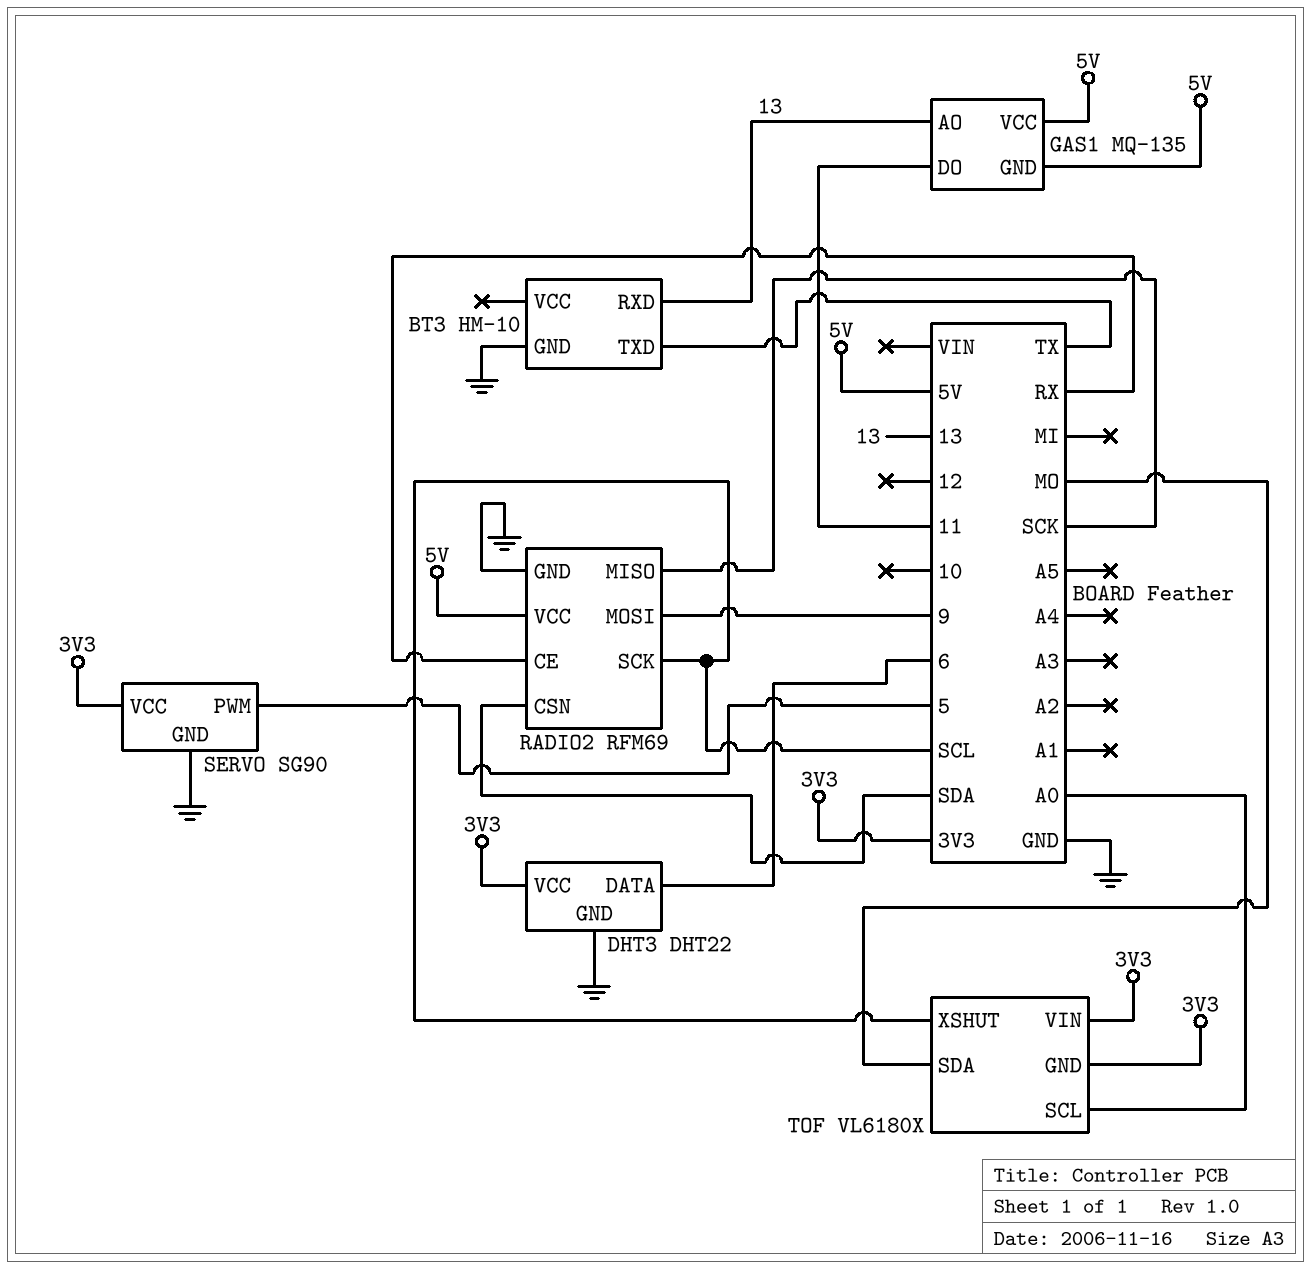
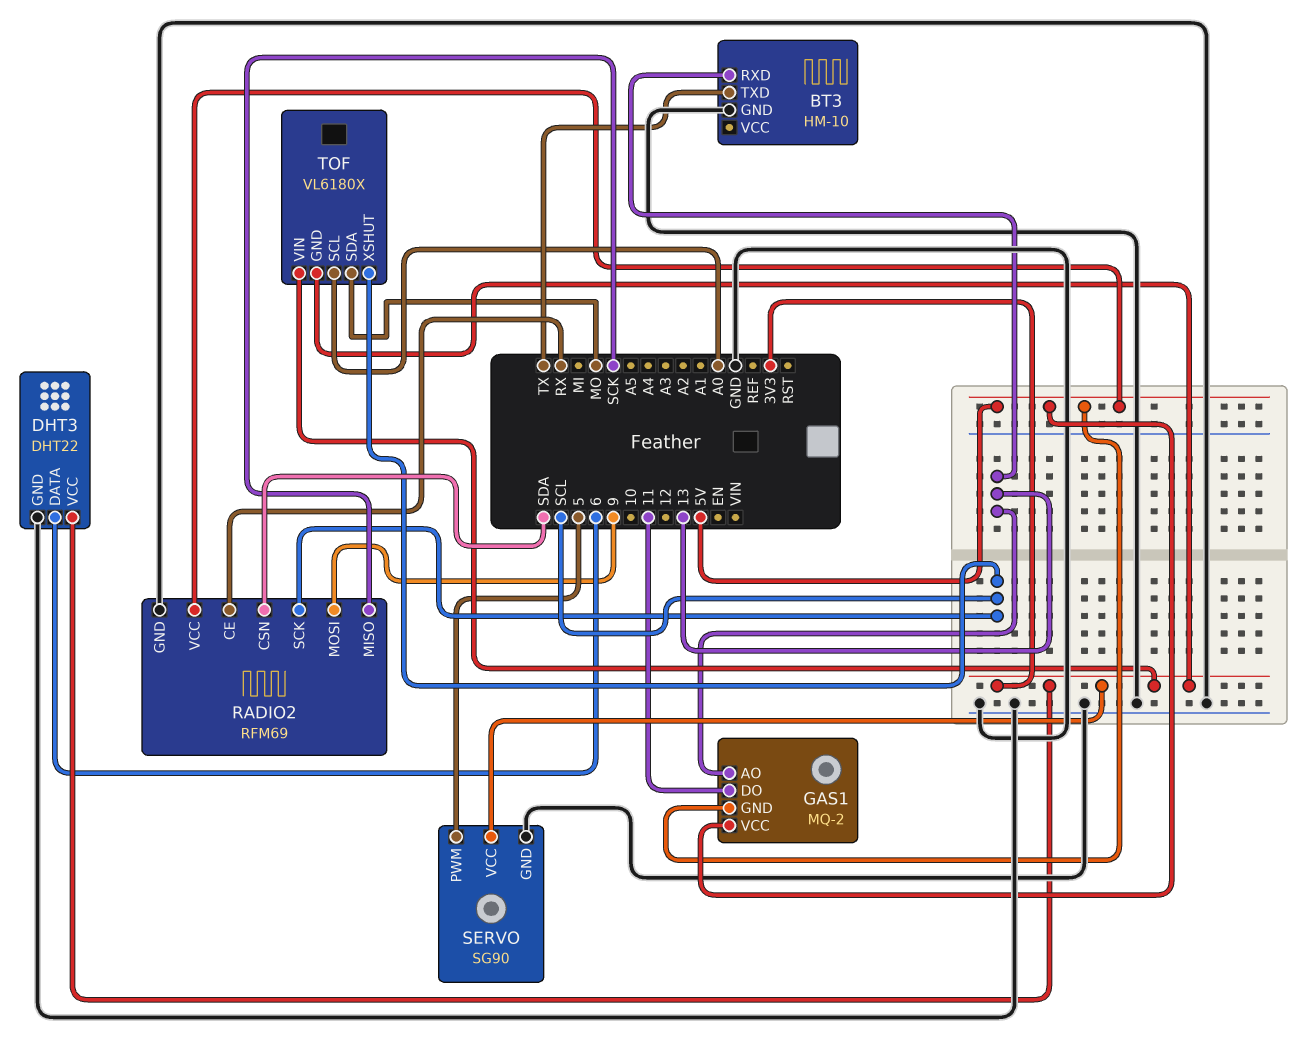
GAS1: MQ-135 -> MQ-2

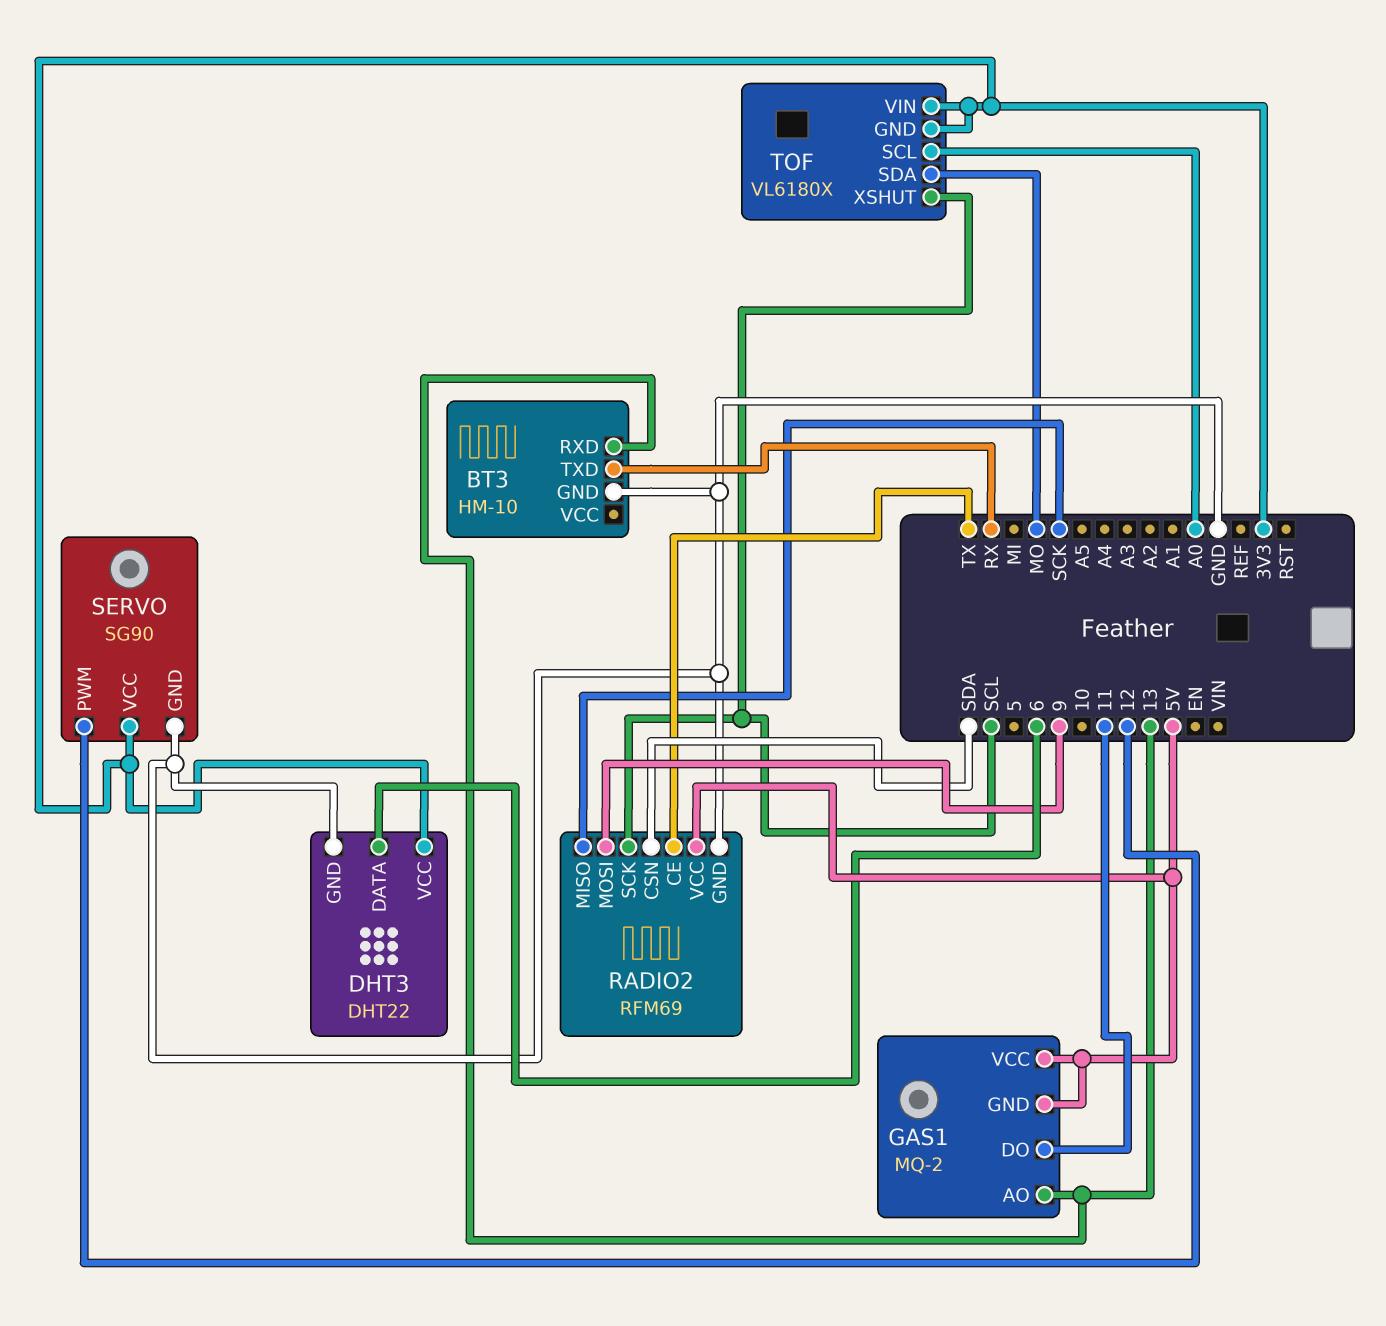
BT3 pin TXD: TX -> RX
RADIO2 pin CE: RX -> TX
SERVO pin PWM: 5 -> 12

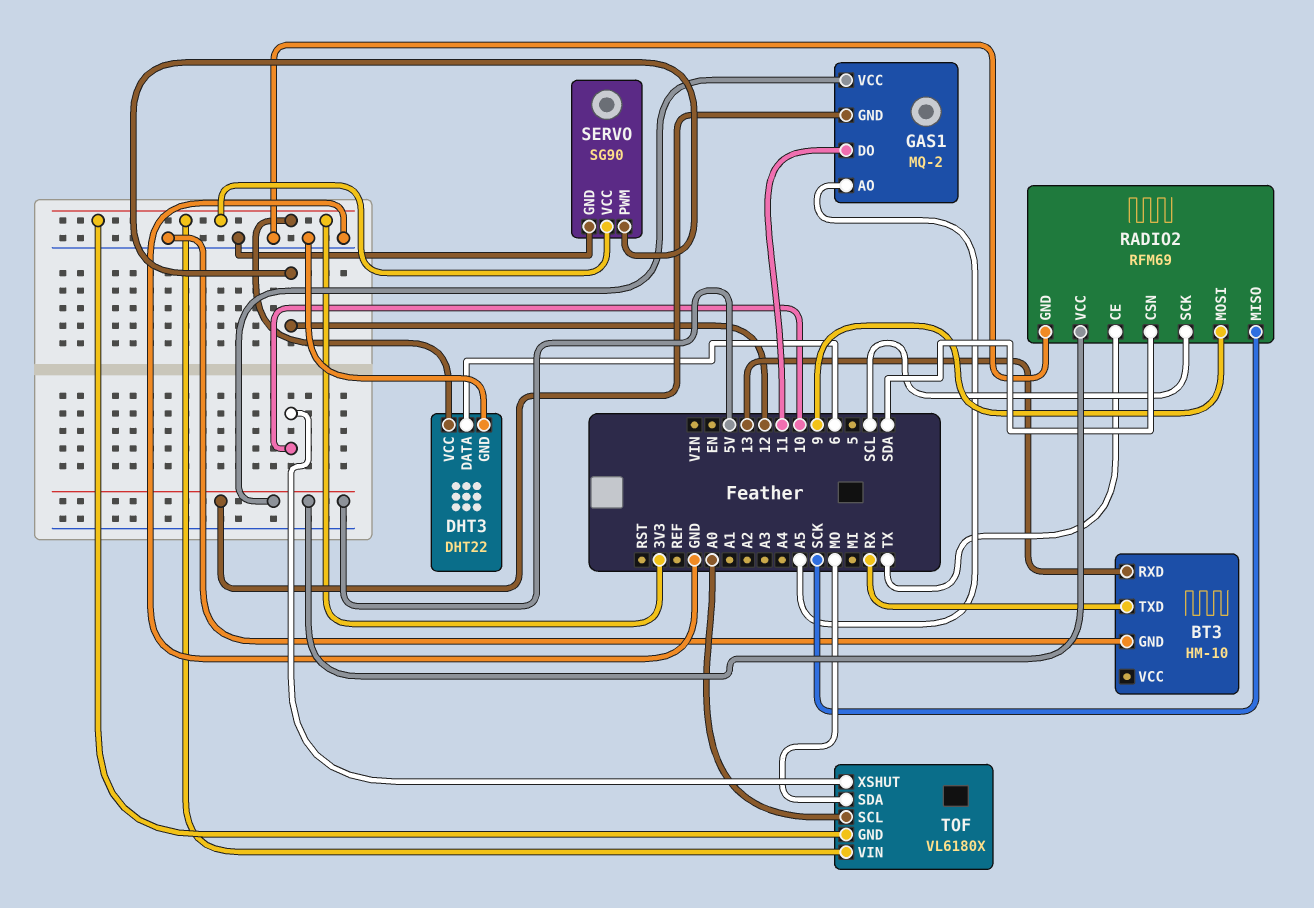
GAS1 pin AO: 13 -> A5
TOF pin XSHUT: SCL -> 10

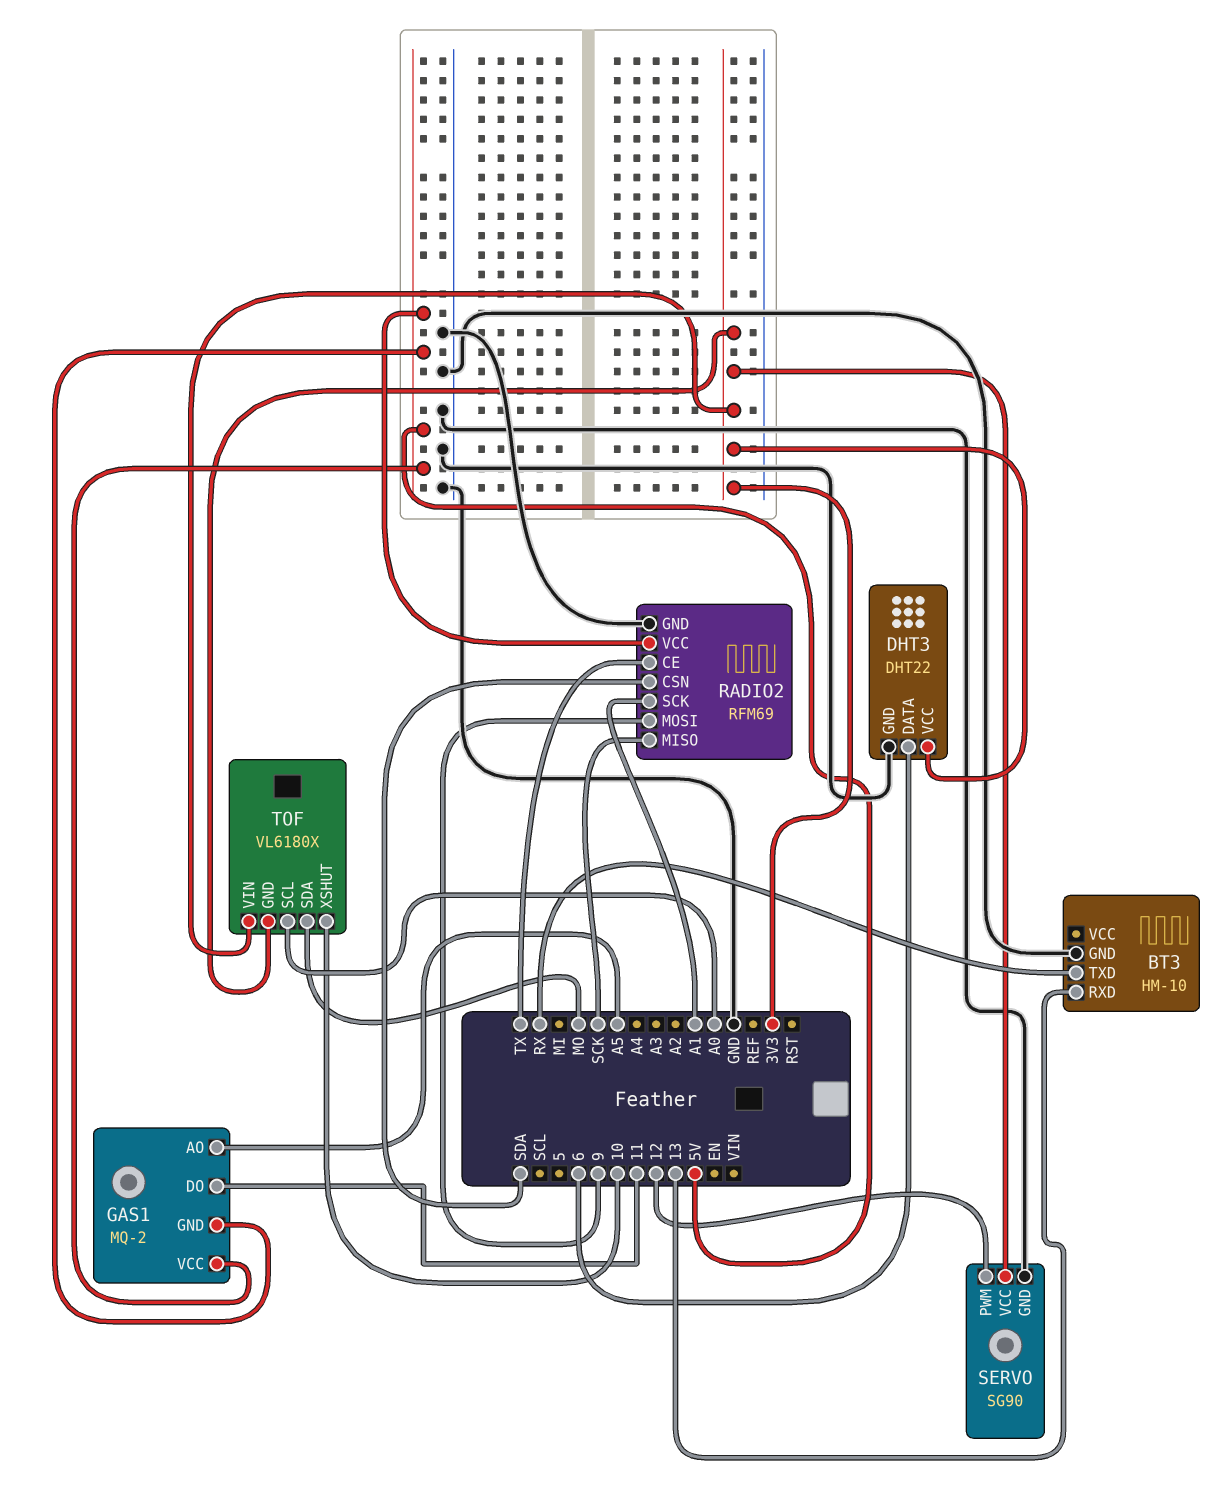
RADIO2 pin SCK: SCL -> A1

